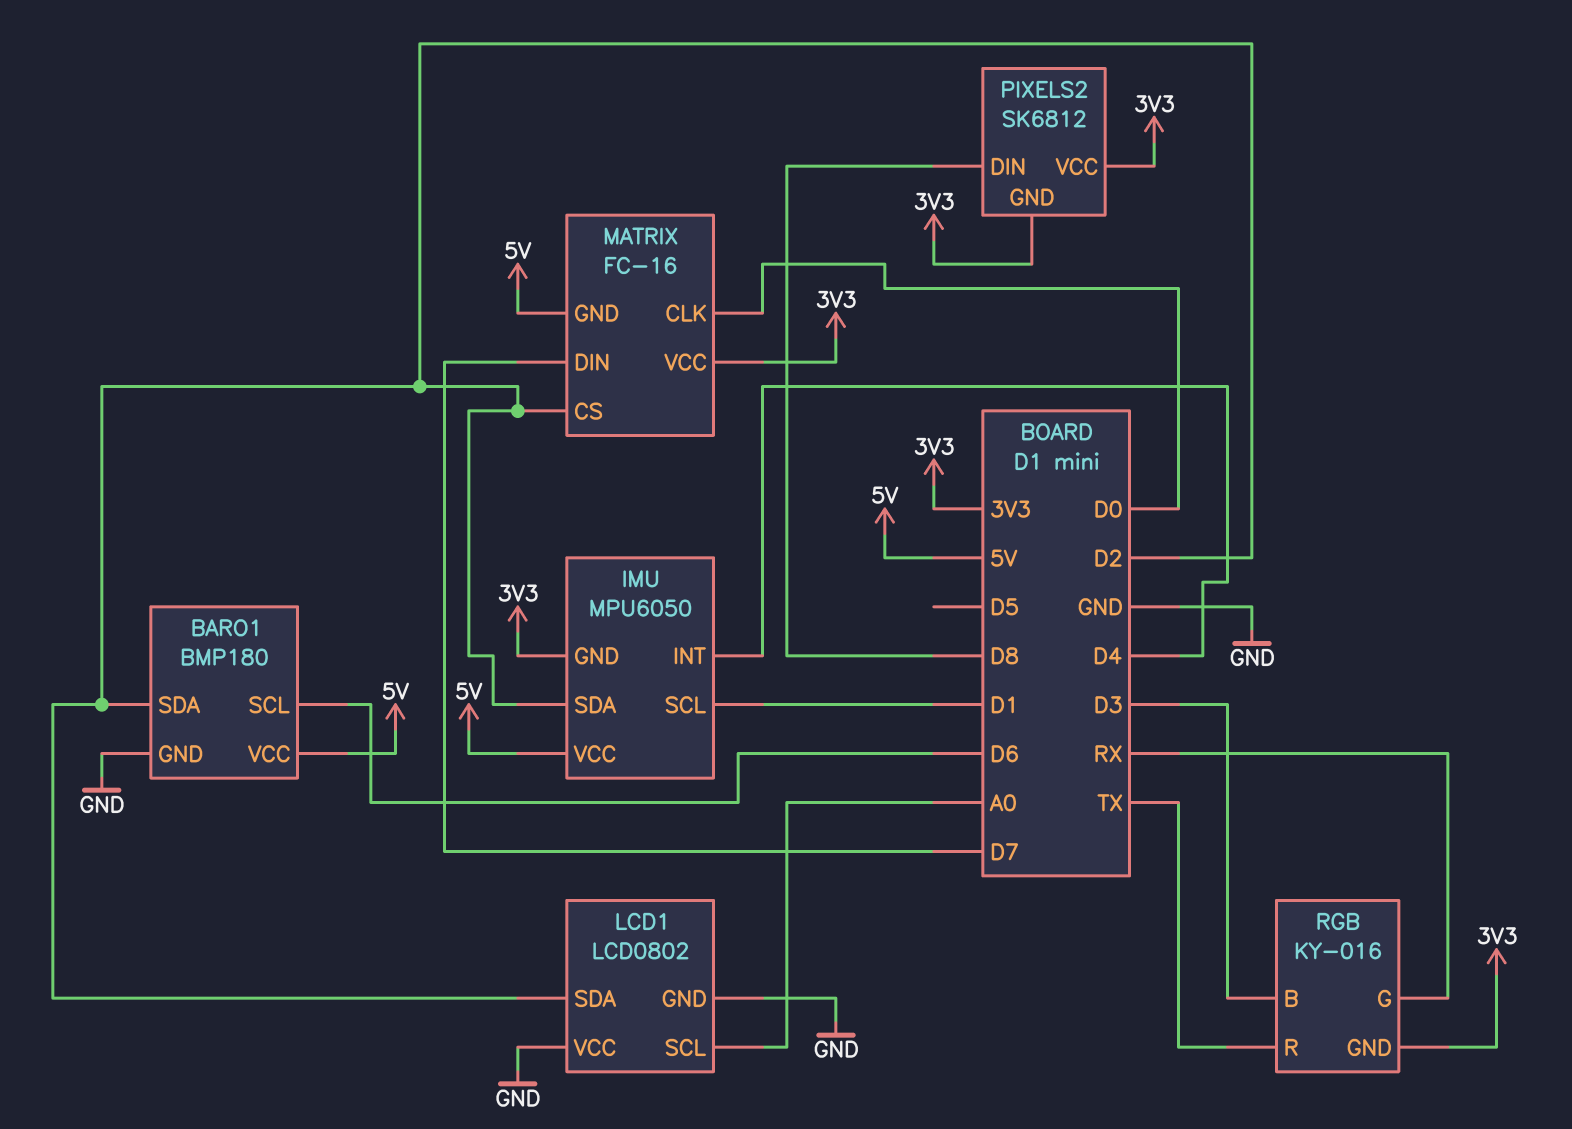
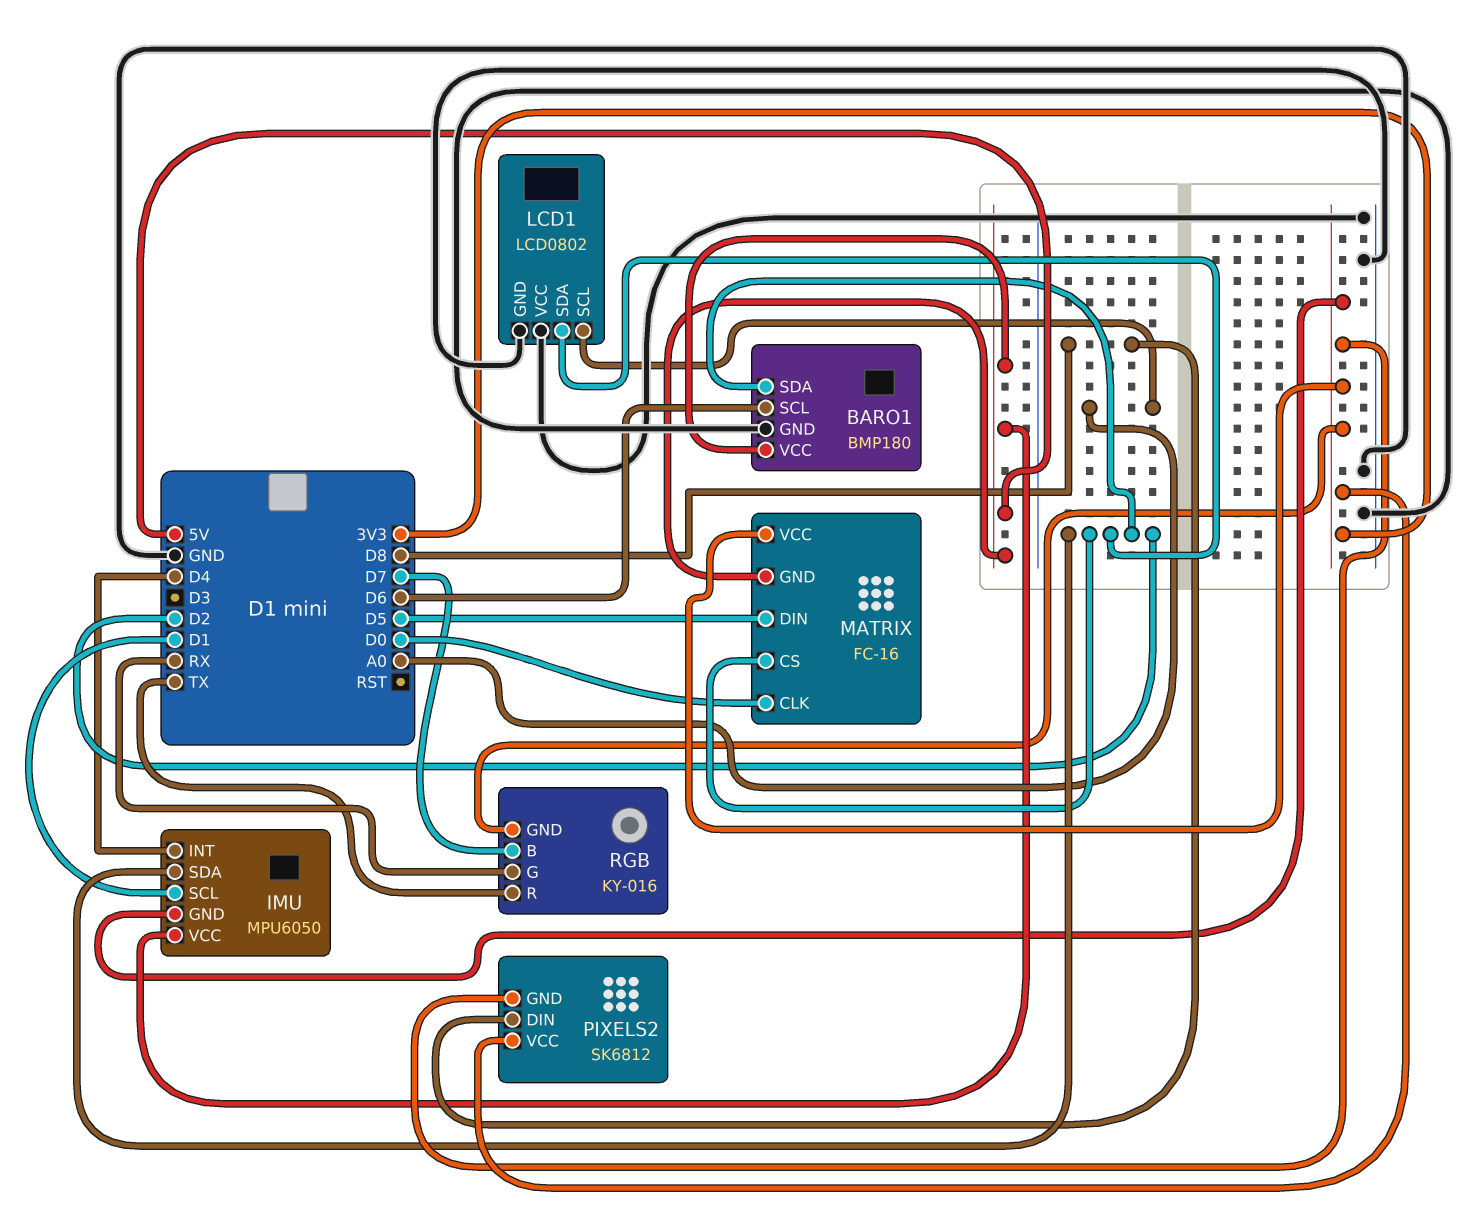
MATRIX pin DIN: D7 -> D5
RGB pin B: D3 -> D7

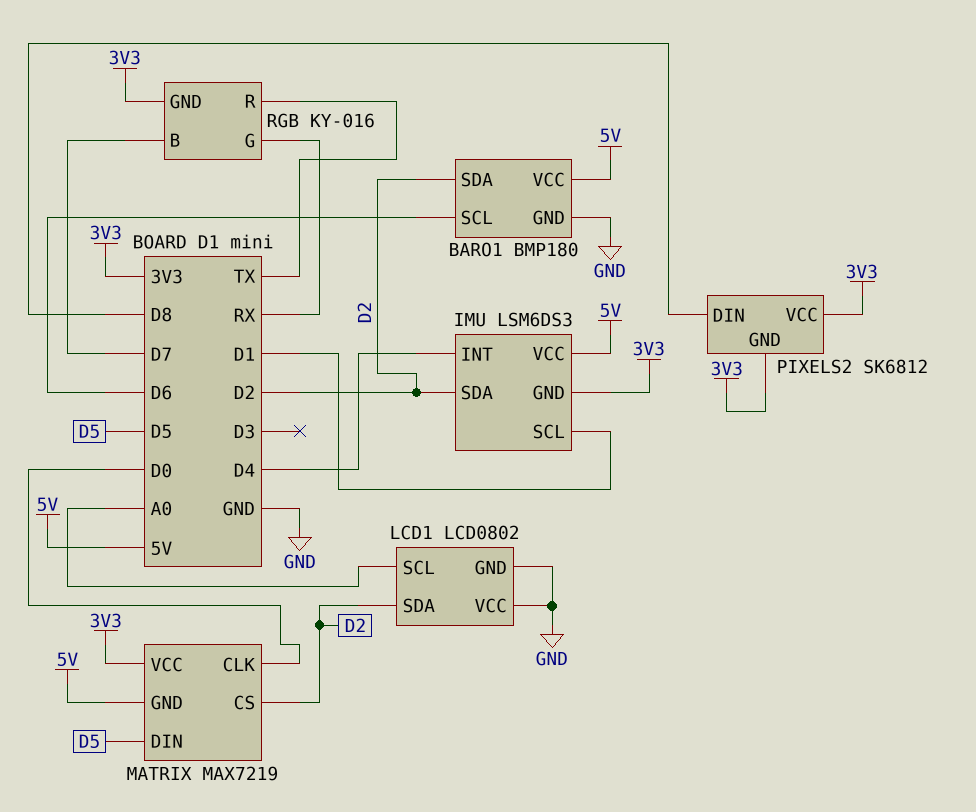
IMU: MPU6050 -> LSM6DS3
MATRIX: FC-16 -> MAX7219

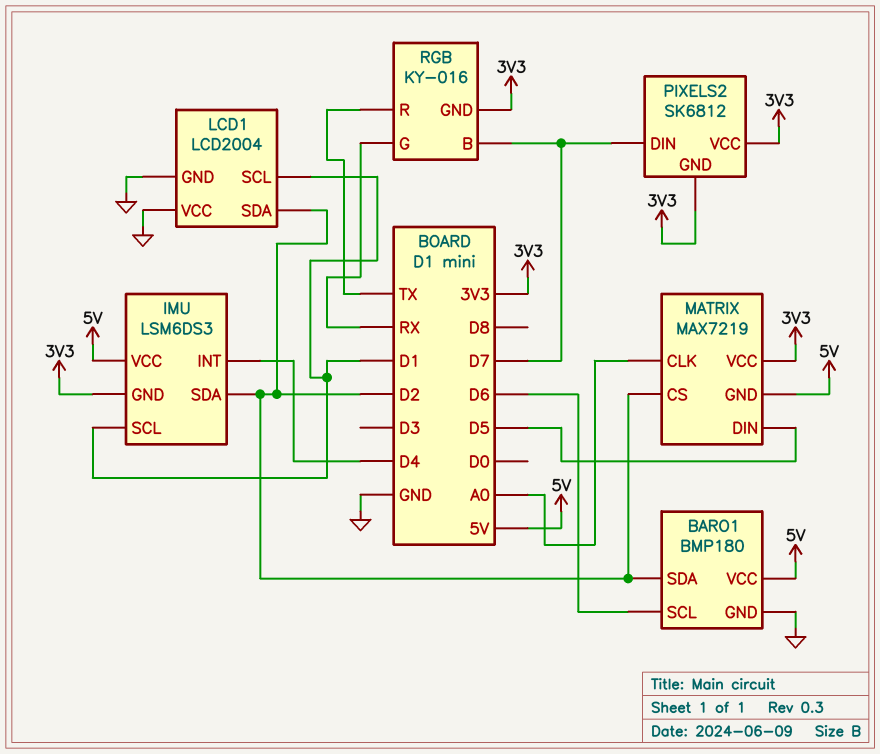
LCD1: LCD0802 -> LCD2004
LCD1 pin SCL: A0 -> D1
MATRIX pin CLK: D0 -> A0
PIXELS2 pin DIN: D8 -> D7

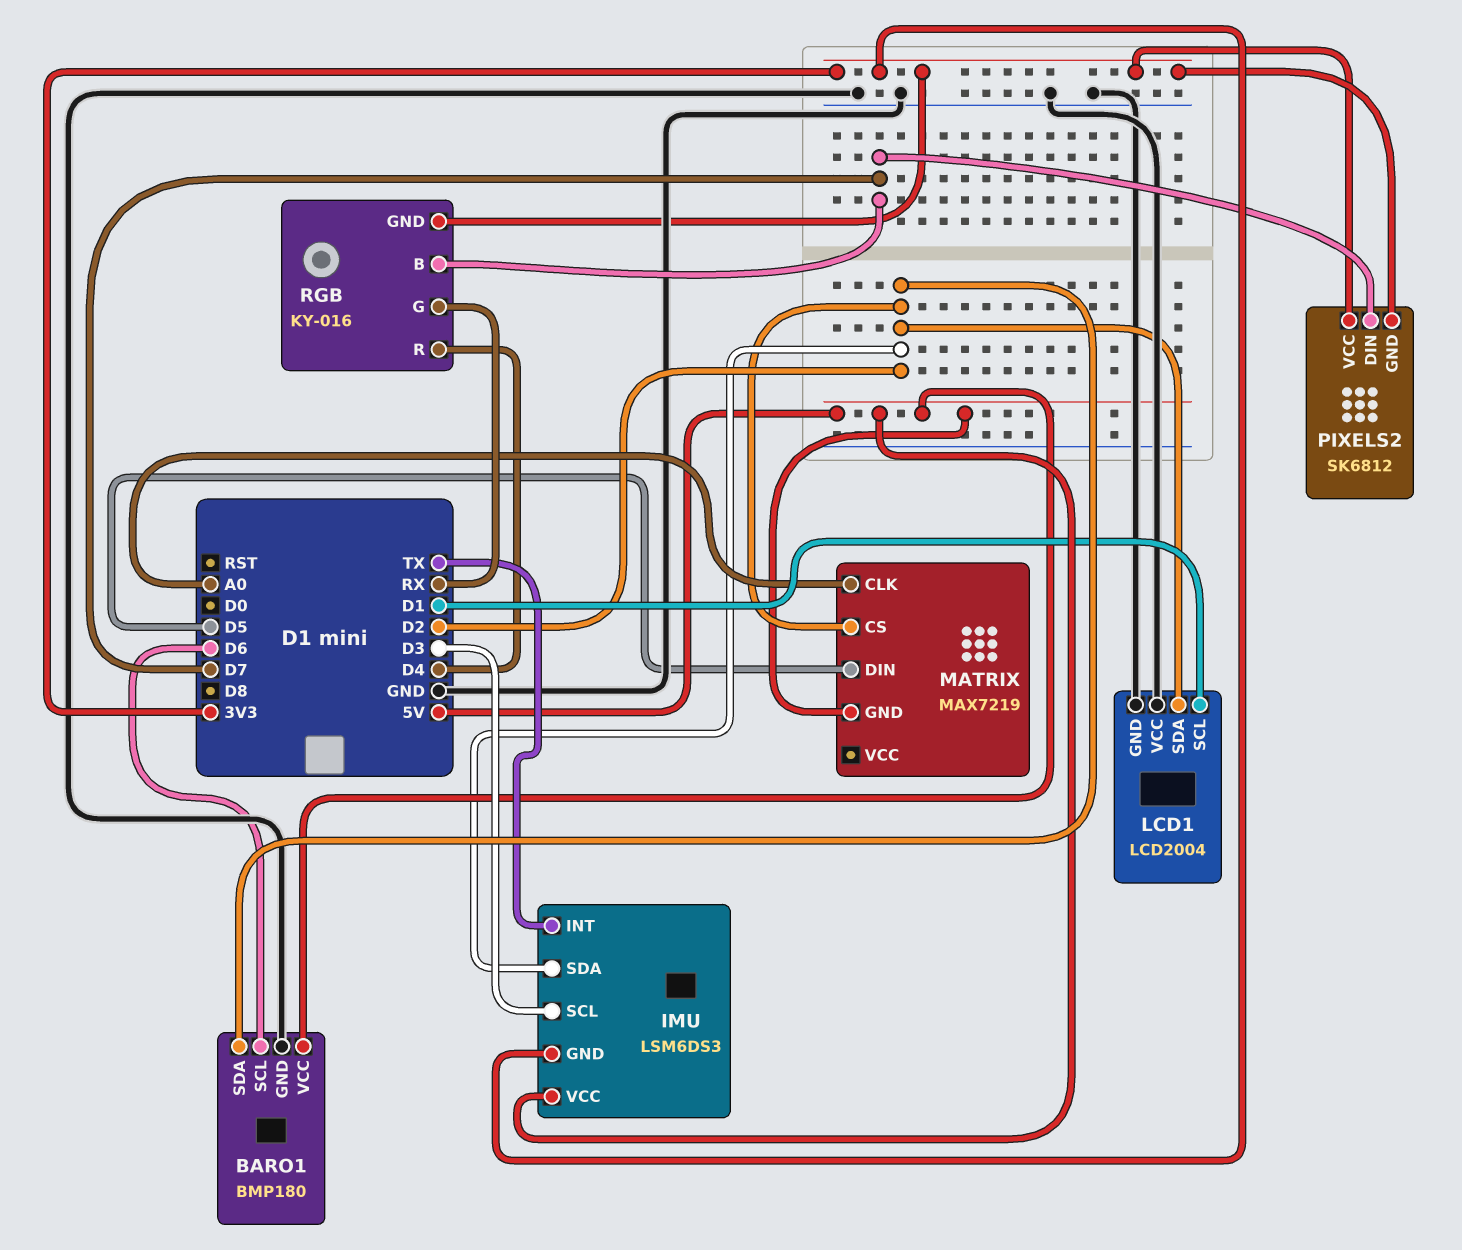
IMU pin INT: D4 -> TX
IMU pin SCL: D1 -> D3
MATRIX pin VCC: 3V3 -> none
RGB pin R: TX -> D4

